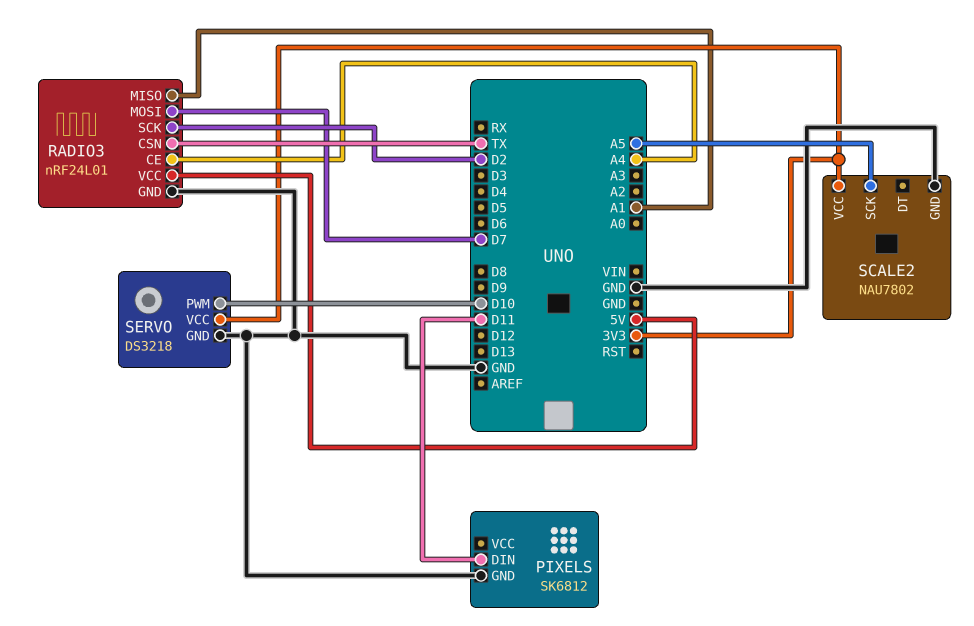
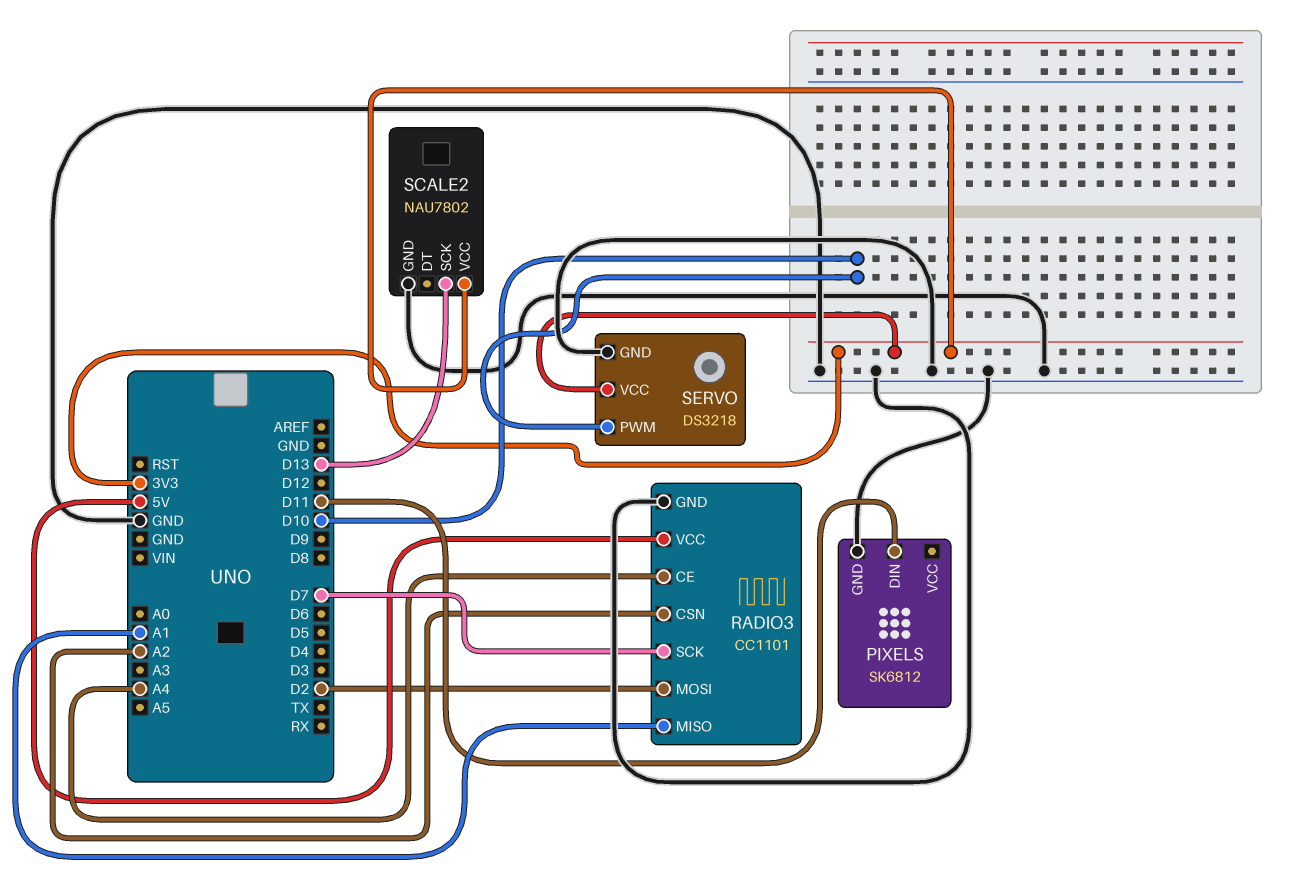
RADIO3: nRF24L01 -> CC1101
RADIO3 pin CSN: TX -> A2
RADIO3 pin MOSI: D7 -> D2
RADIO3 pin SCK: D2 -> D7
SCALE2 pin SCK: A5 -> D13

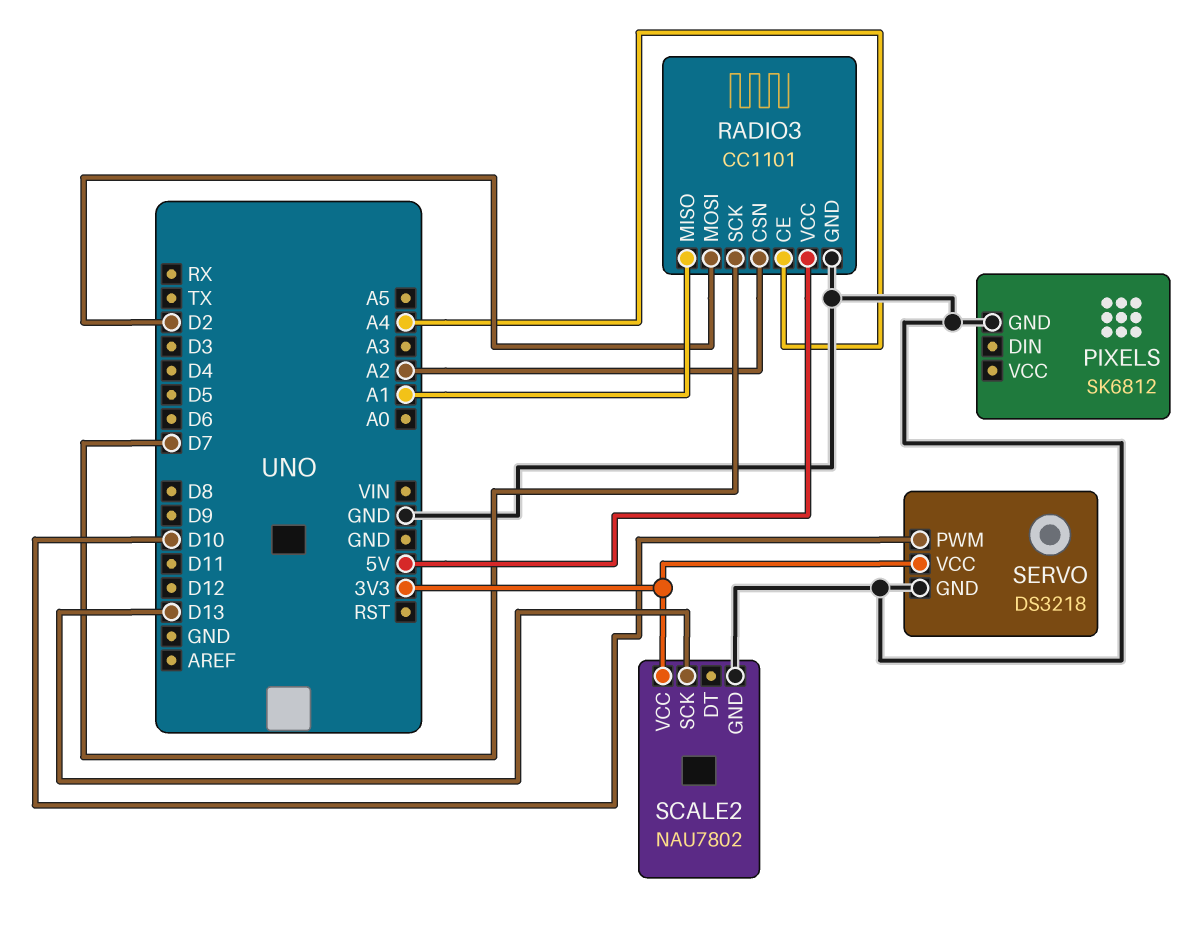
PIXELS pin DIN: D11 -> none

